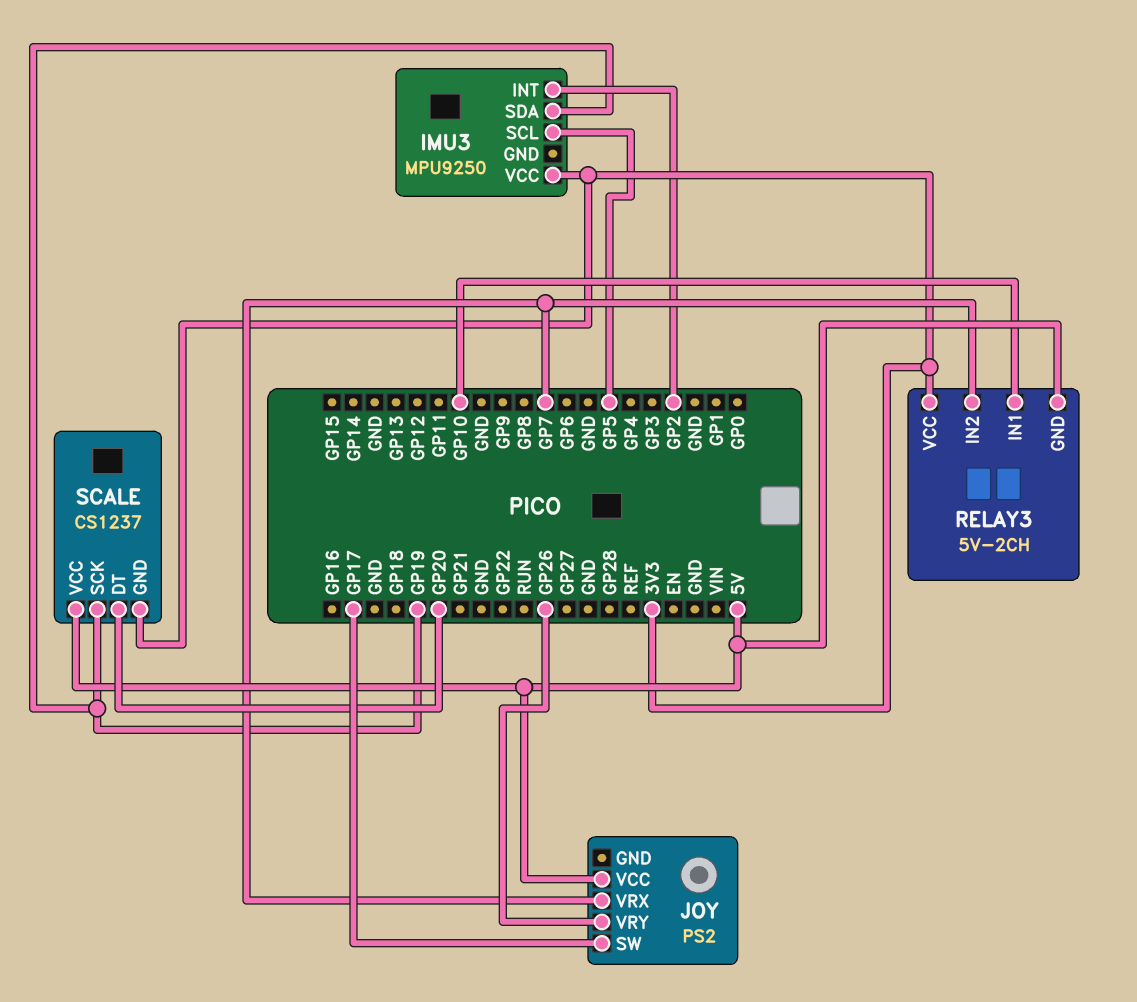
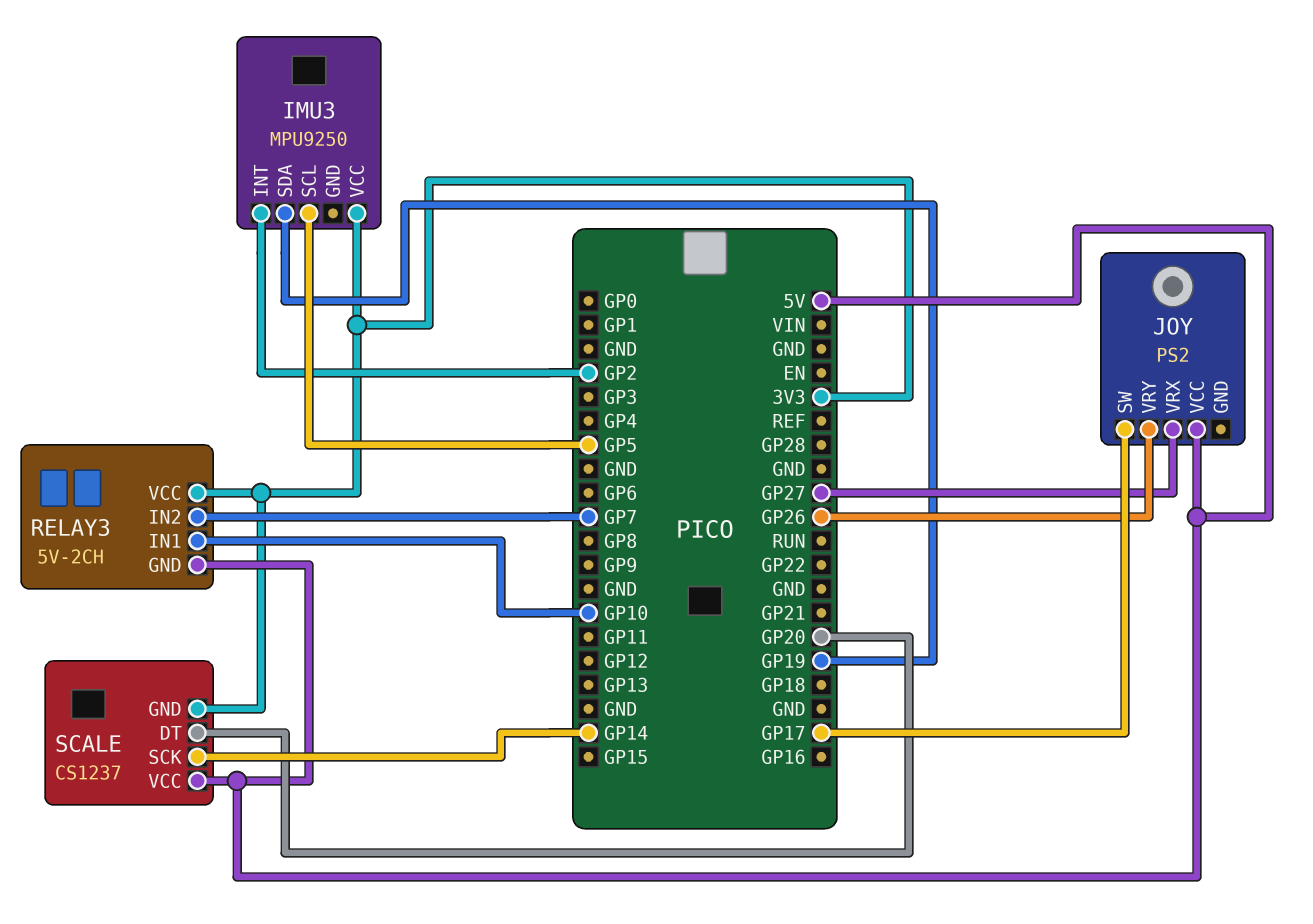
JOY pin VRX: GP7 -> GP27
SCALE pin SCK: GP19 -> GP14

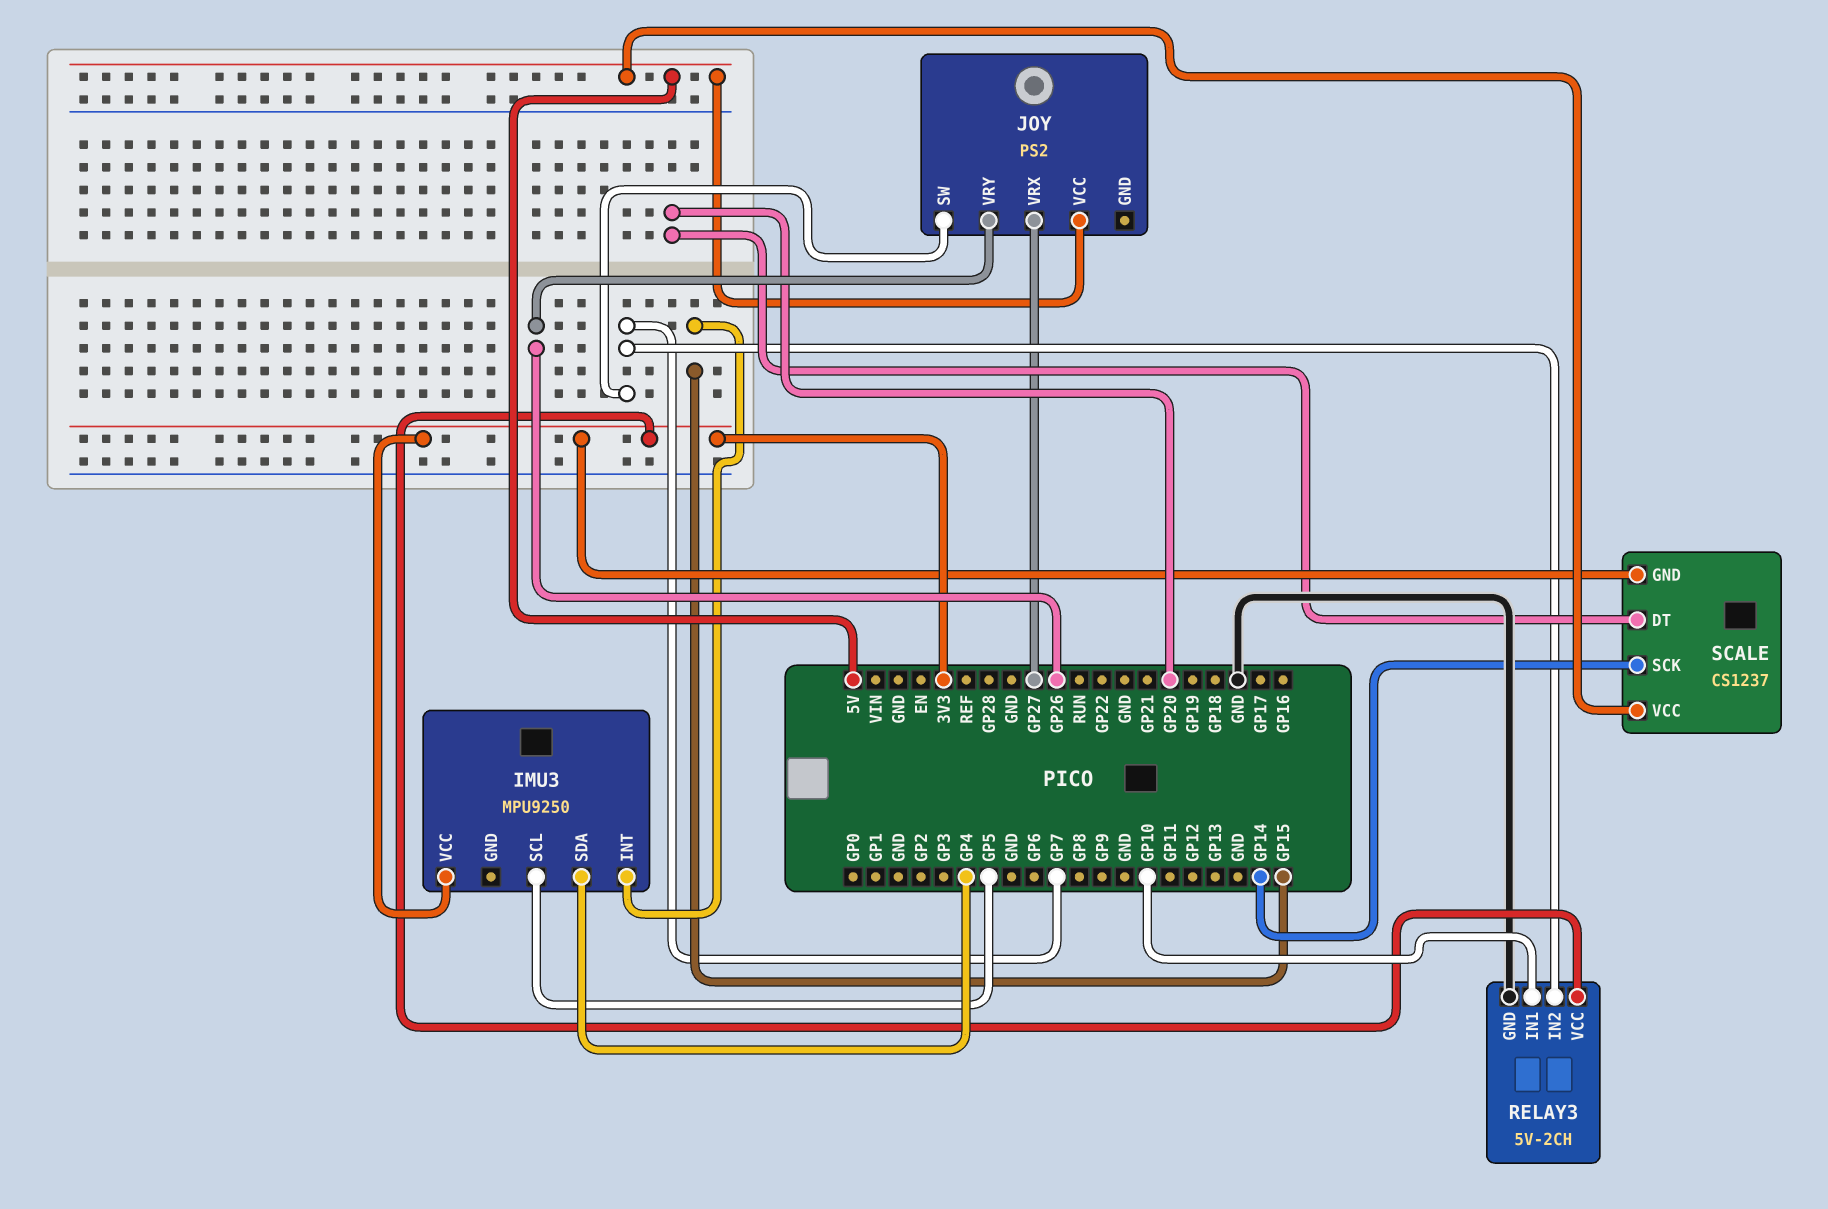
IMU3 pin INT: GP2 -> GP15
IMU3 pin SDA: GP19 -> GP4
JOY pin SW: GP17 -> GP7
RELAY3 pin GND: 5V -> GND

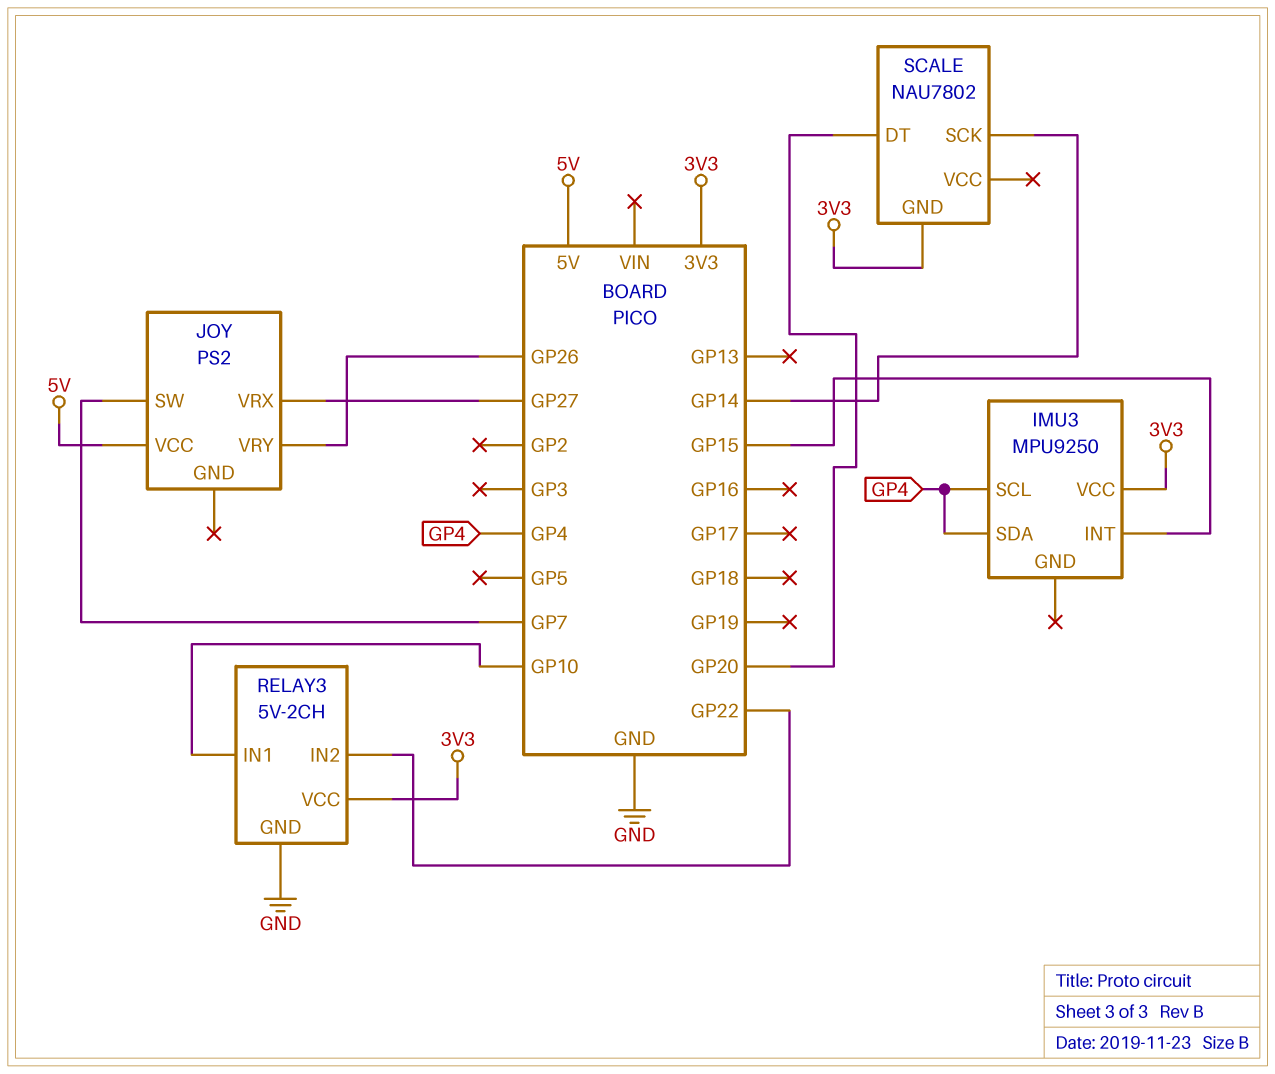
IMU3 pin SCL: GP5 -> GP4
RELAY3 pin IN2: GP7 -> GP22
SCALE: CS1237 -> NAU7802
SCALE pin VCC: 5V -> none

